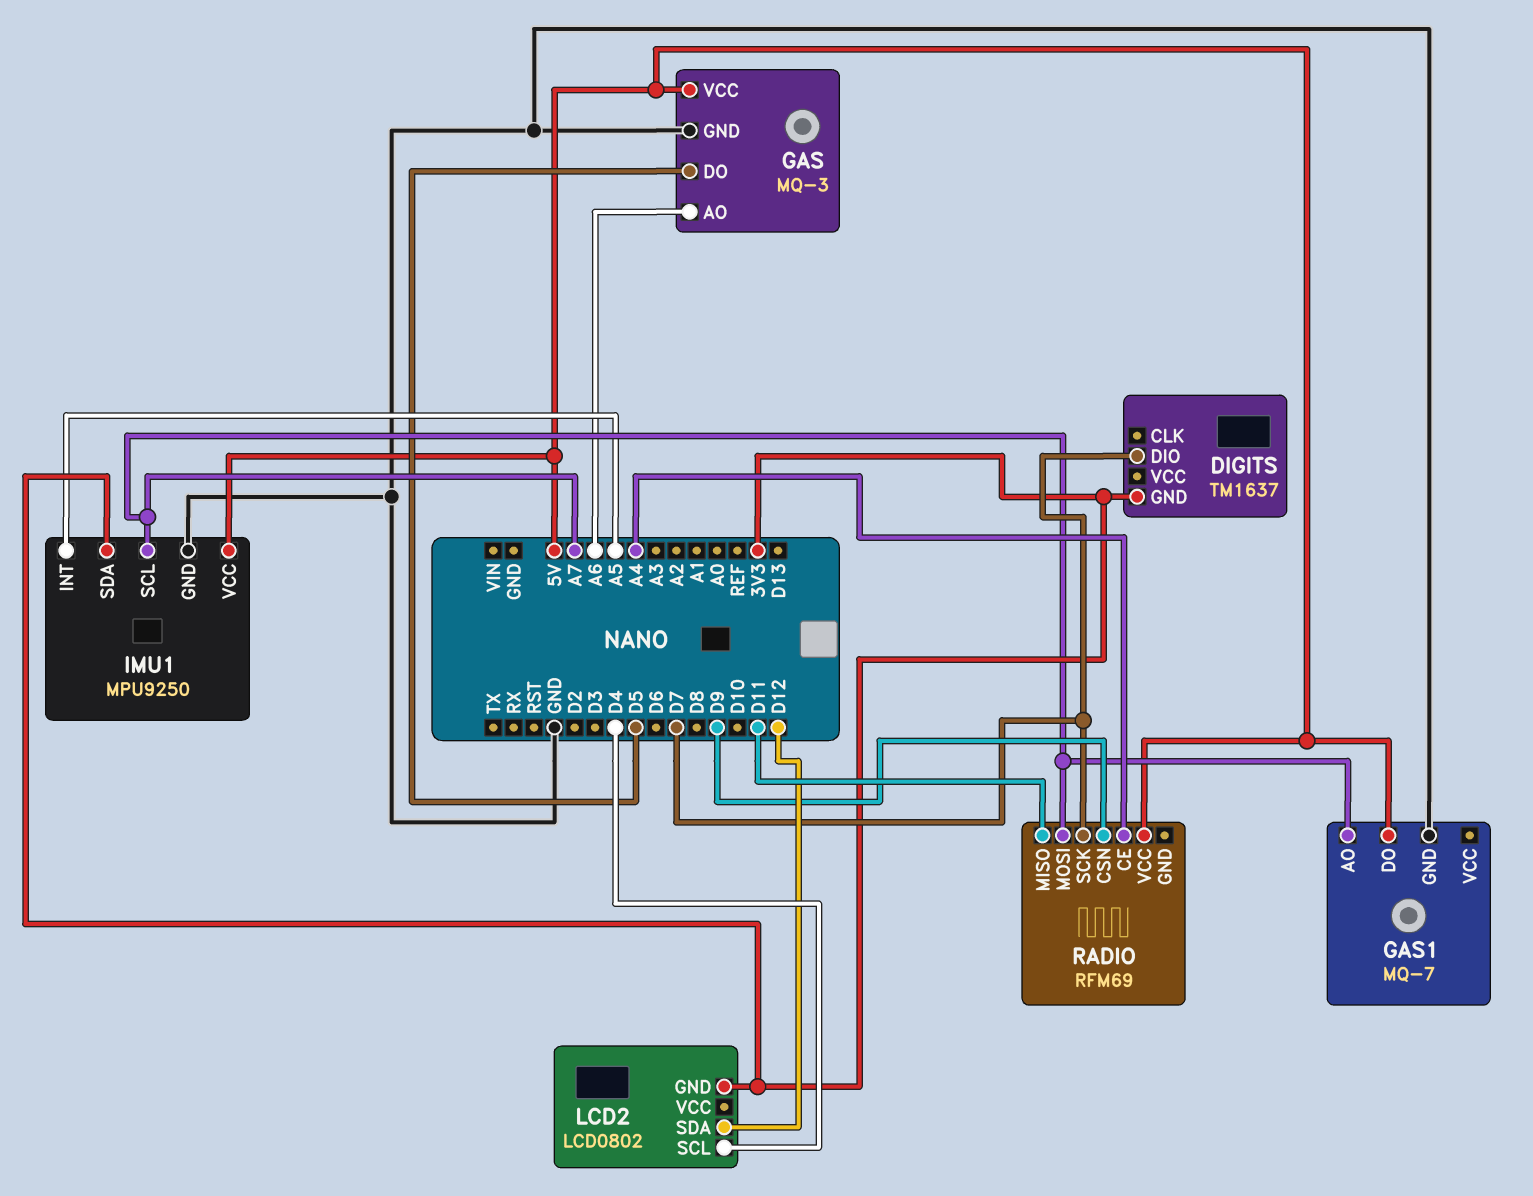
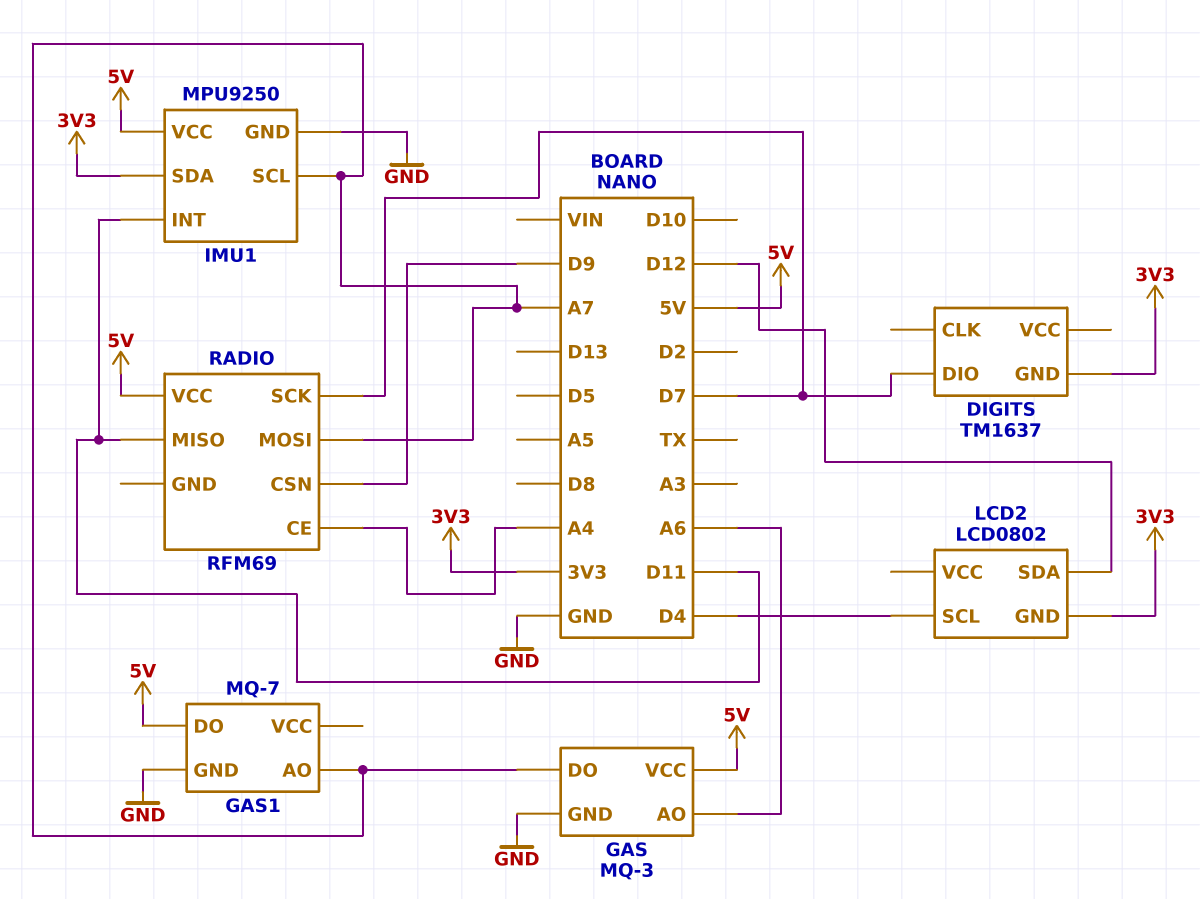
GAS pin DO: D5 -> A7
IMU1 pin INT: A5 -> D11

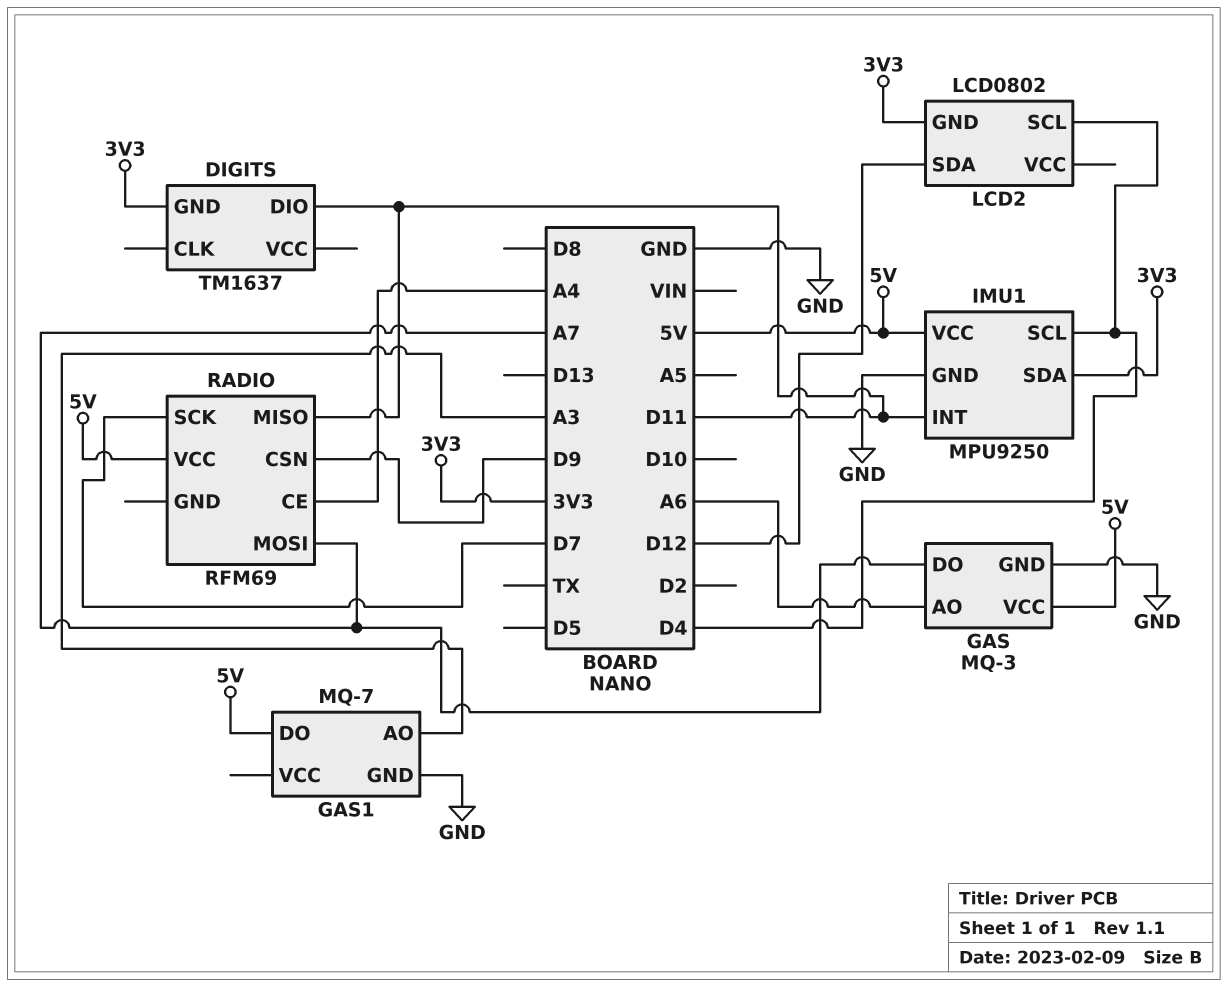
DIGITS pin DIO: D7 -> D11
GAS1 pin AO: A7 -> A3
IMU1 pin SCL: A7 -> D4

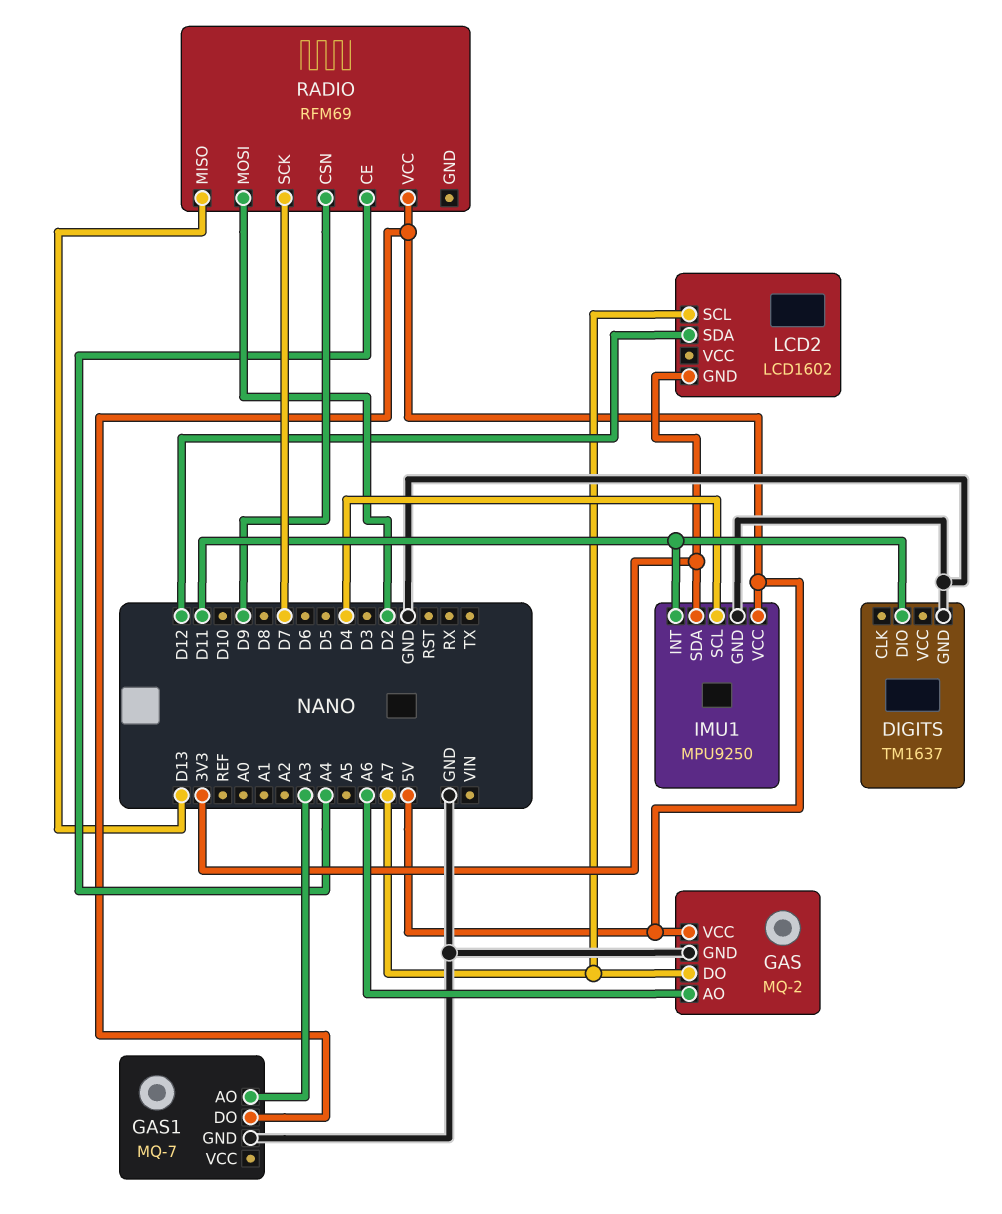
DIGITS pin GND: 3V3 -> GND
GAS: MQ-3 -> MQ-2
LCD2: LCD0802 -> LCD1602
LCD2 pin SCL: D4 -> A7
RADIO pin MISO: D11 -> D13
RADIO pin MOSI: A7 -> D2

